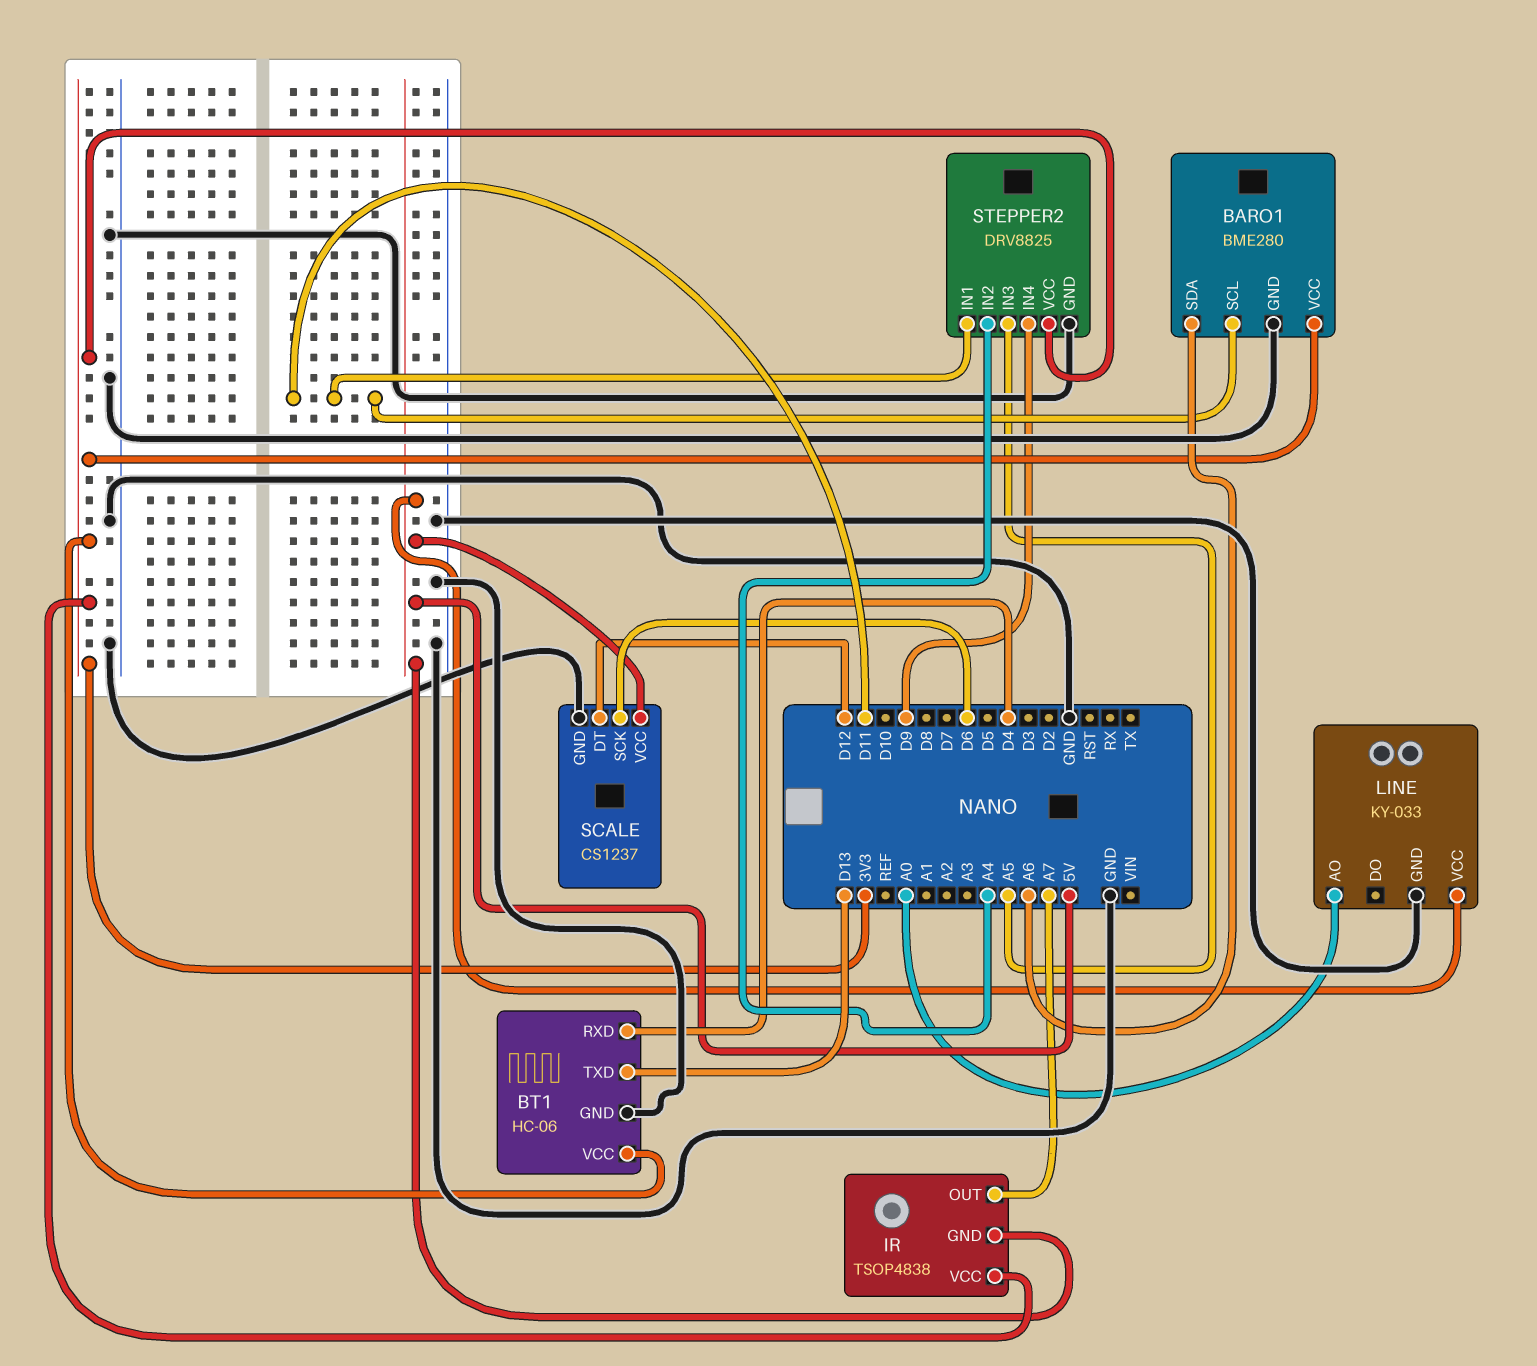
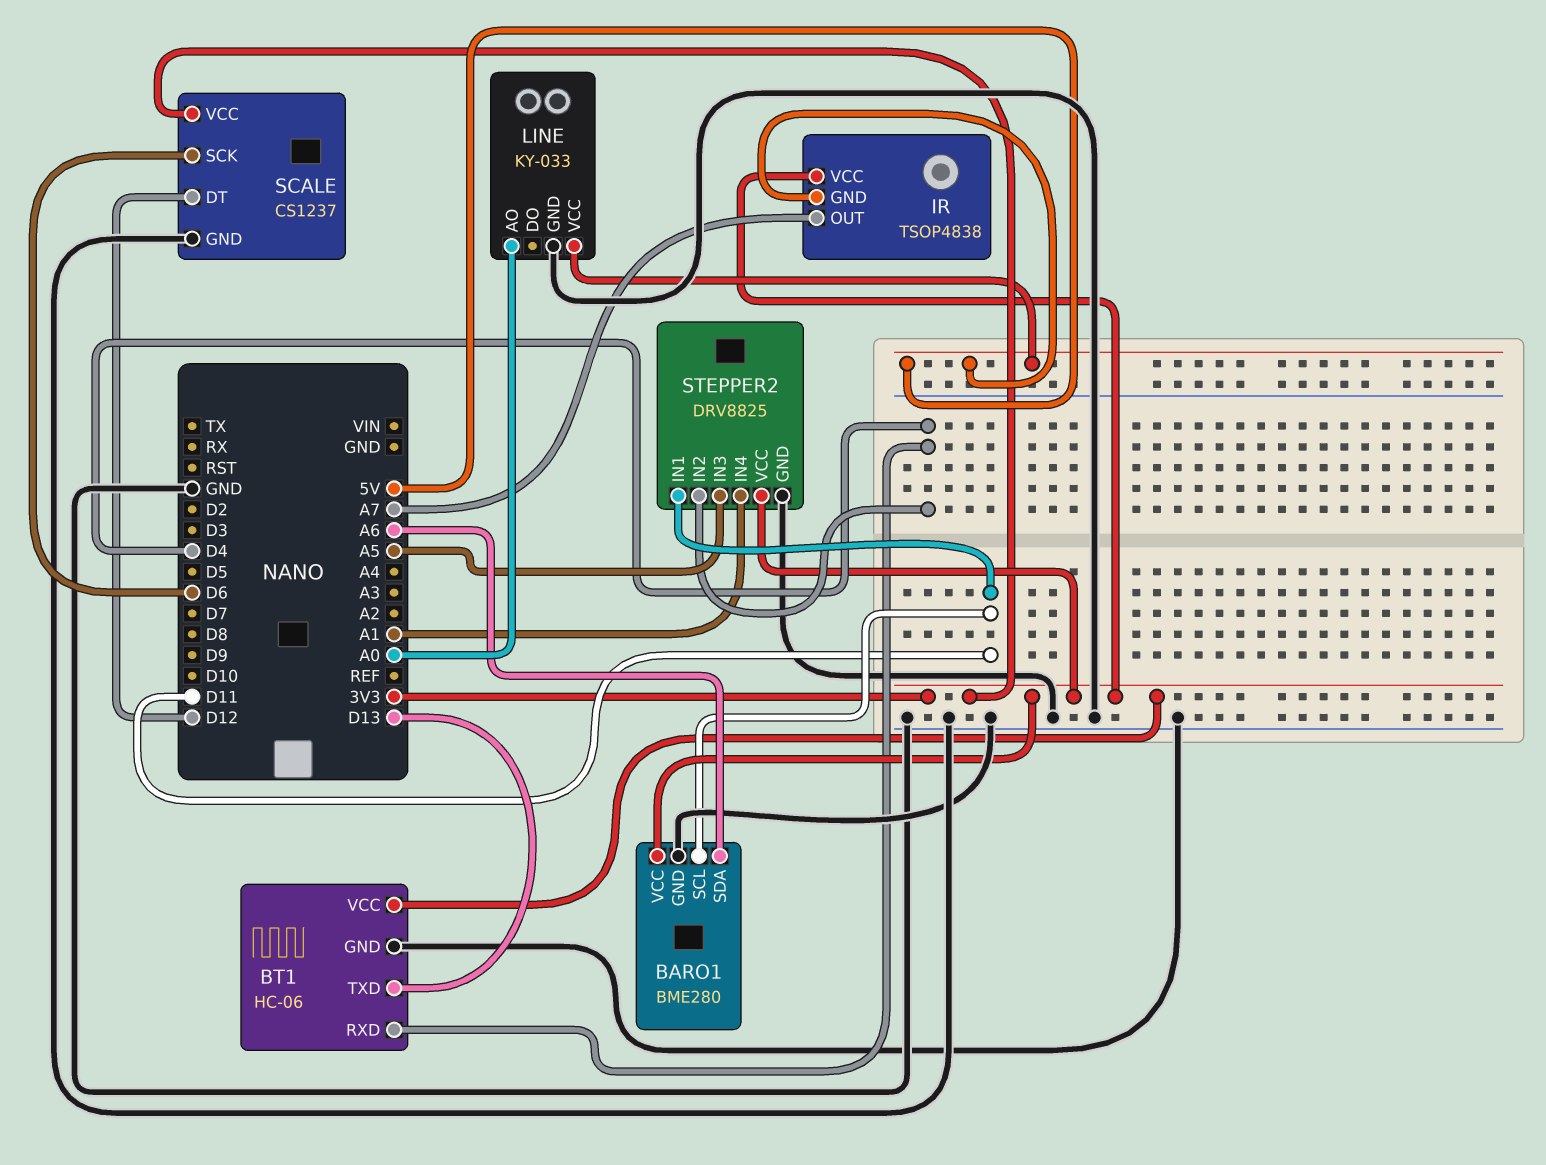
SCALE pin VCC: 5V -> 3V3
STEPPER2 pin IN2: A4 -> D4
STEPPER2 pin IN4: D9 -> A1

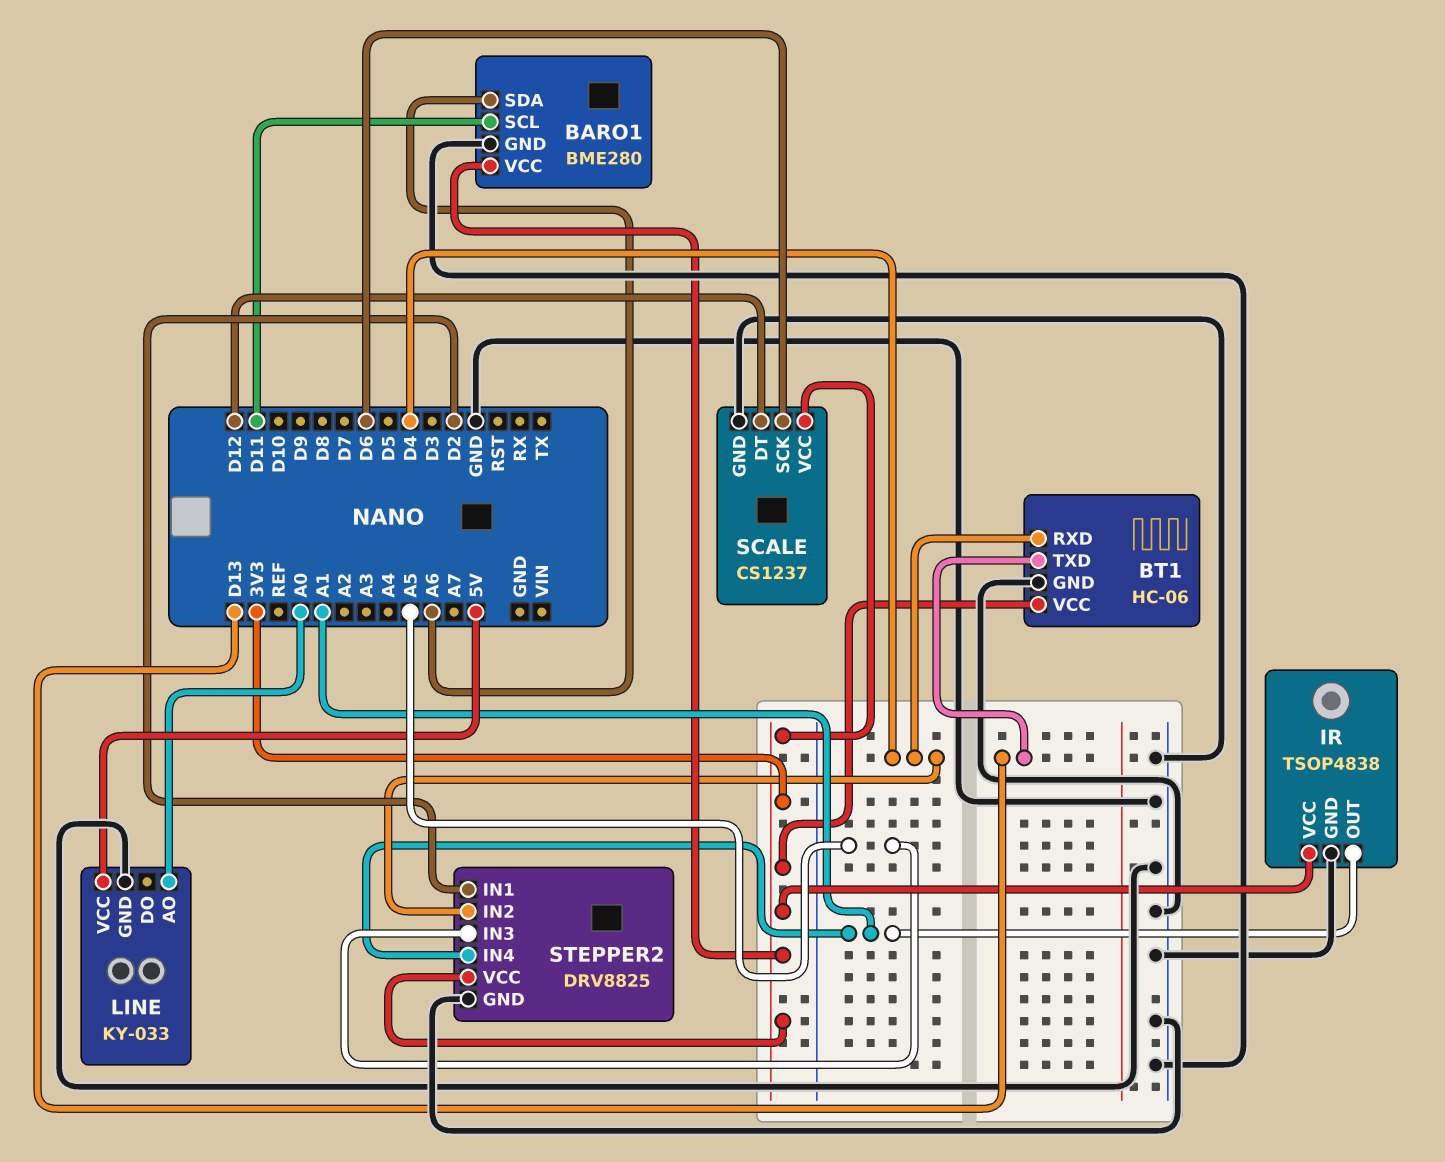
IR pin GND: 5V -> GND
IR pin OUT: A7 -> A1
STEPPER2 pin IN1: D11 -> D2

